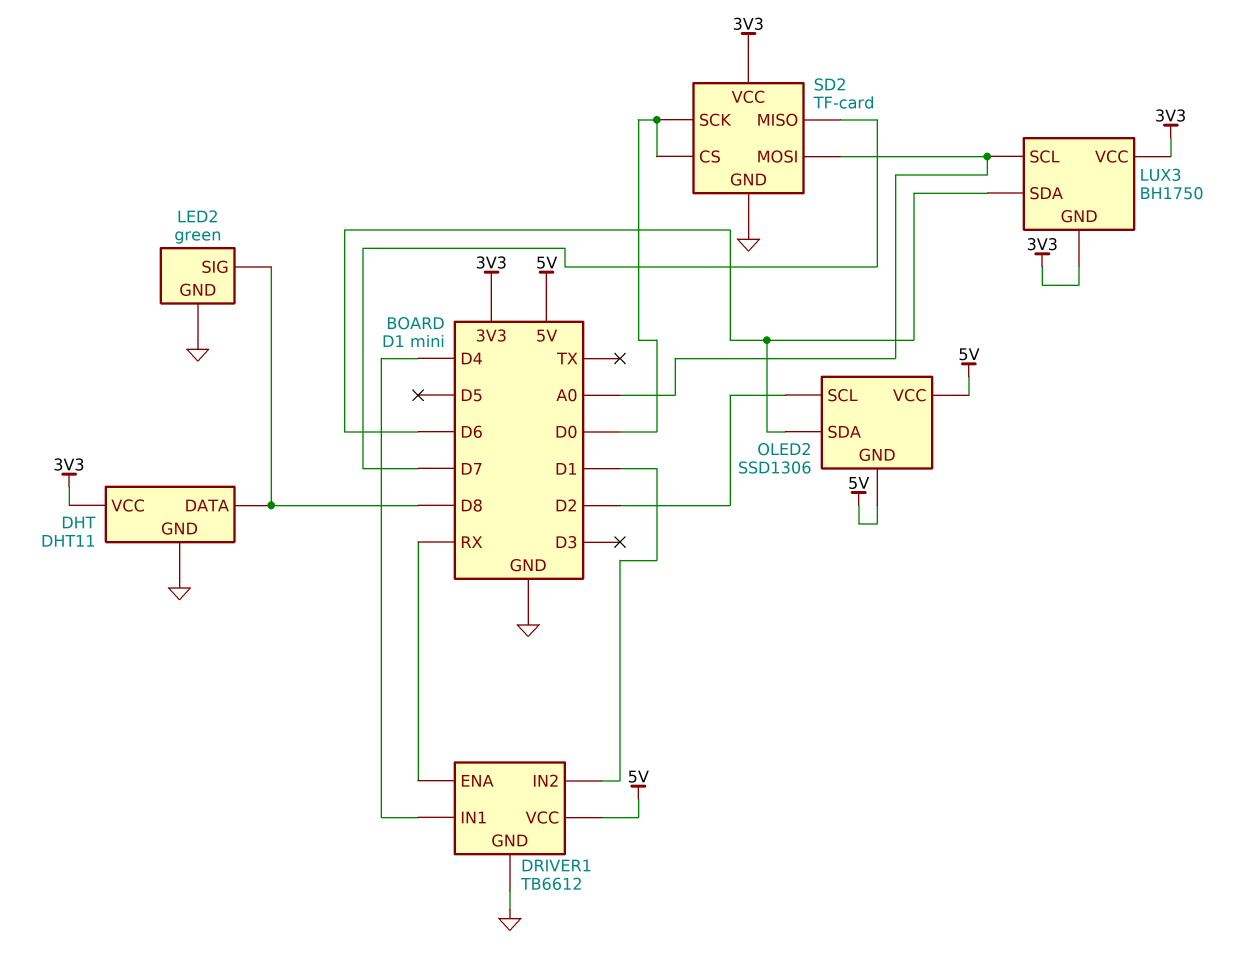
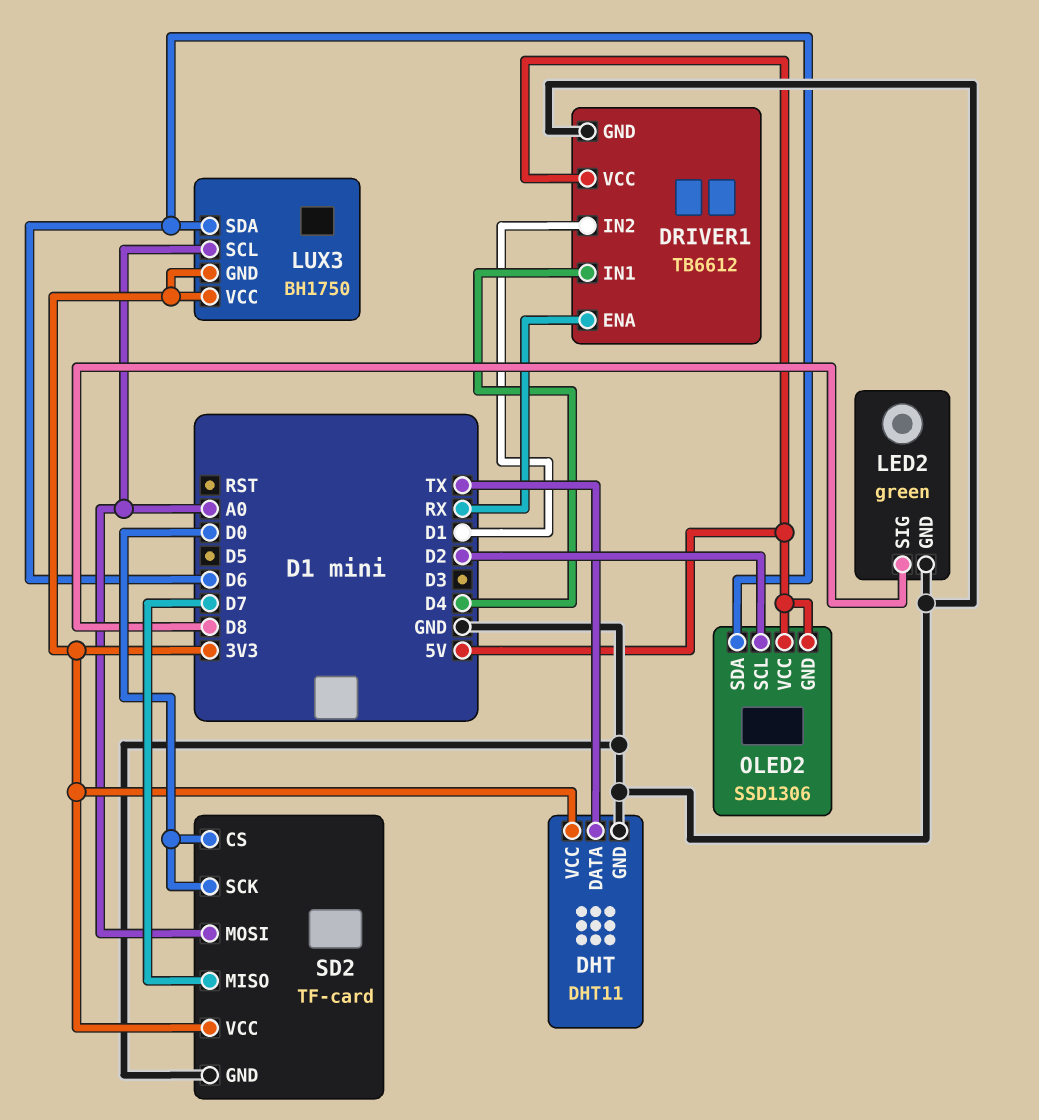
DHT pin DATA: D8 -> TX

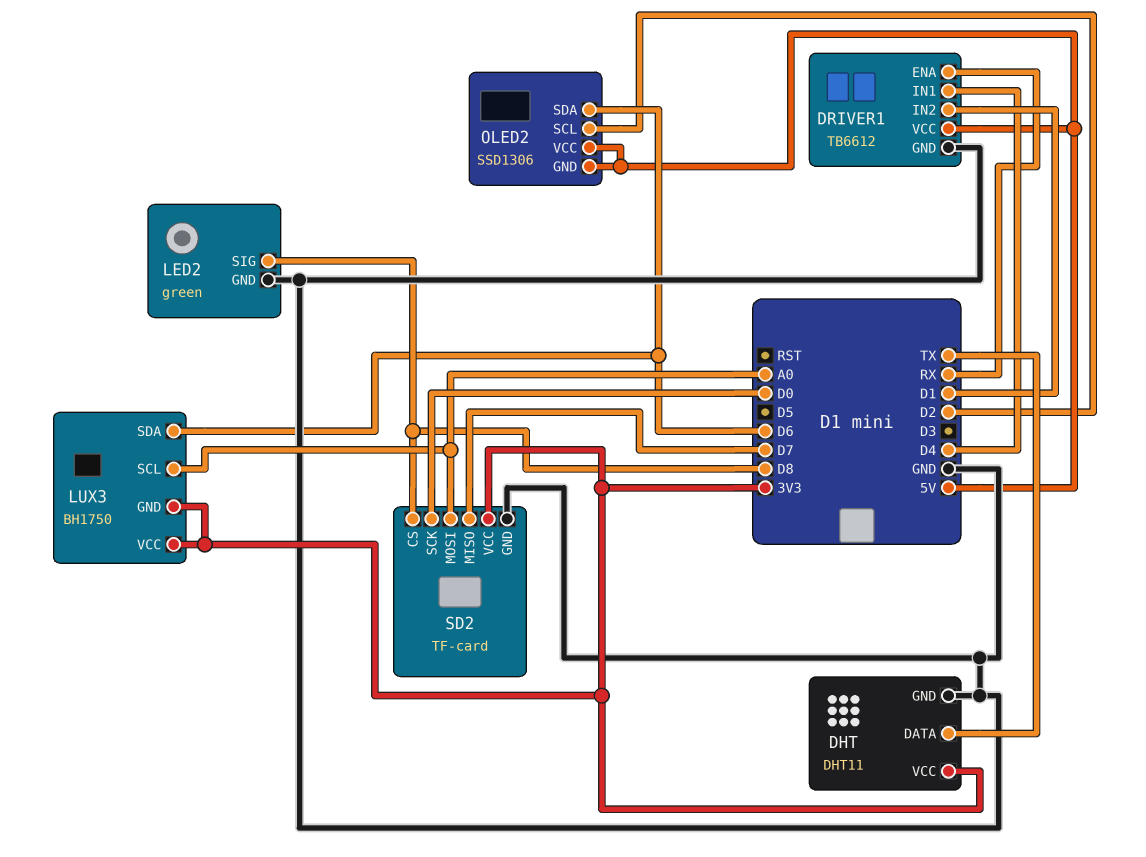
SD2 pin CS: D0 -> D8

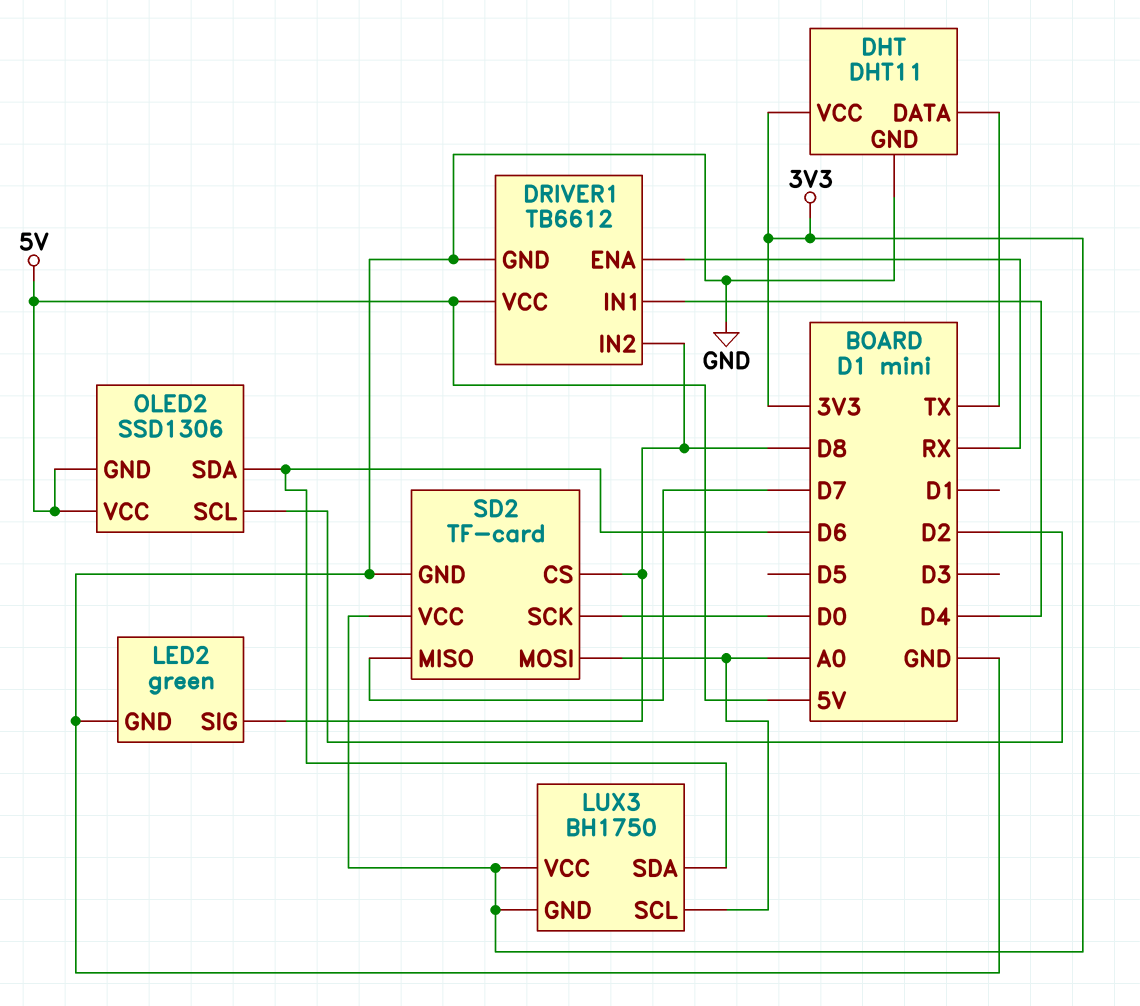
DRIVER1 pin IN2: D1 -> D8

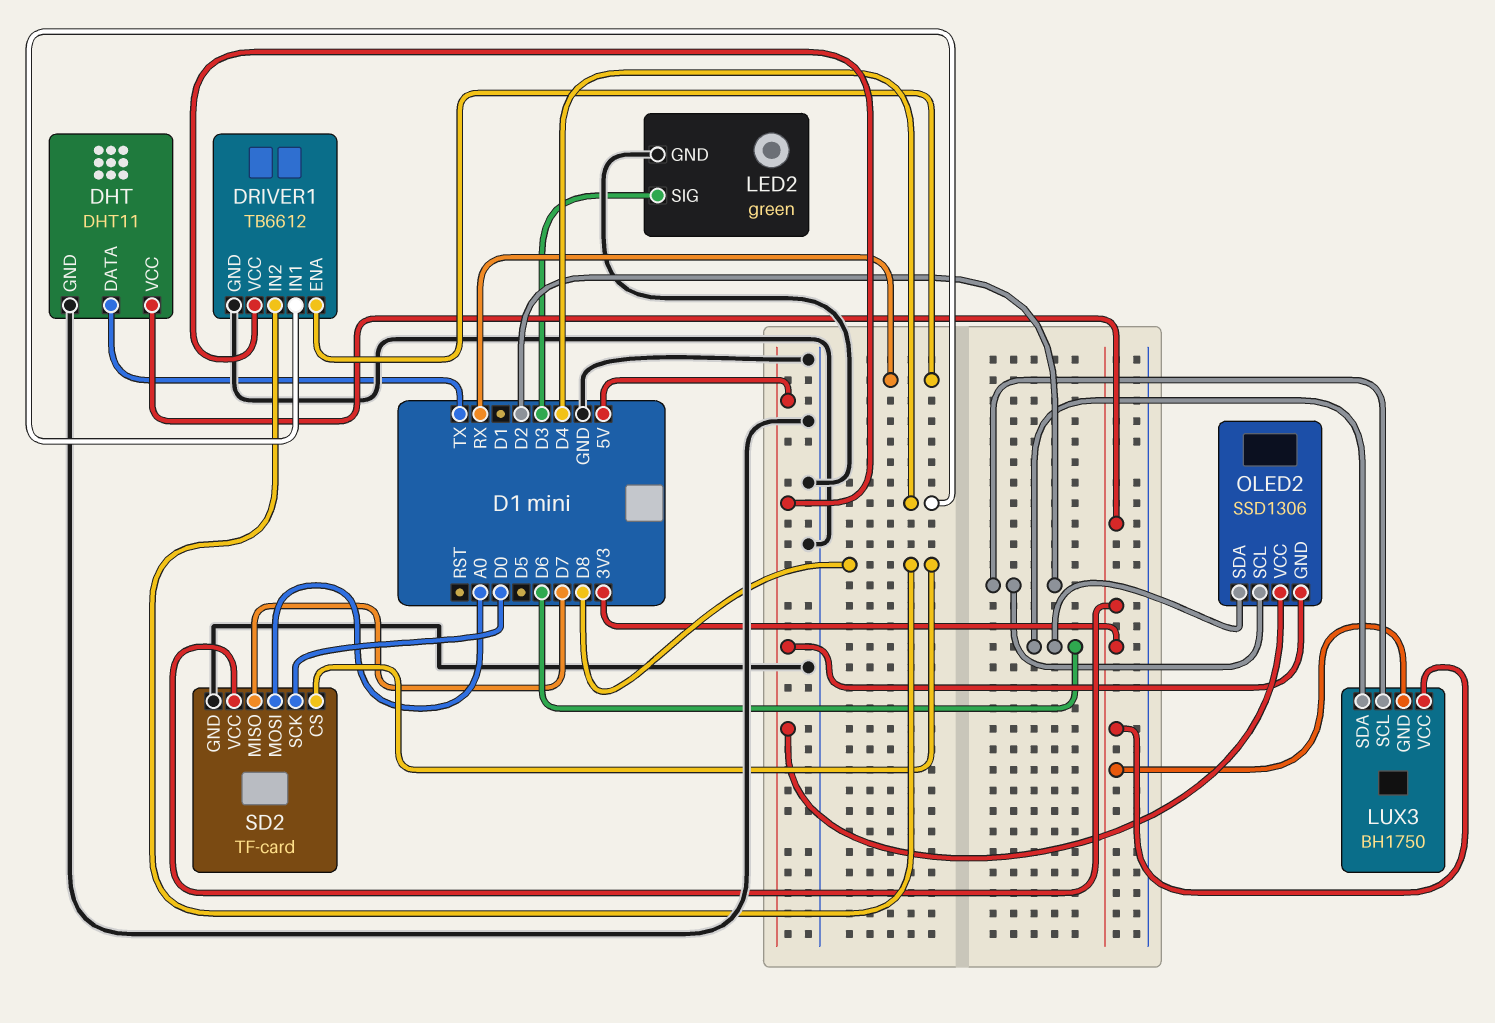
LED2 pin SIG: D8 -> D3
LUX3 pin SCL: A0 -> D2

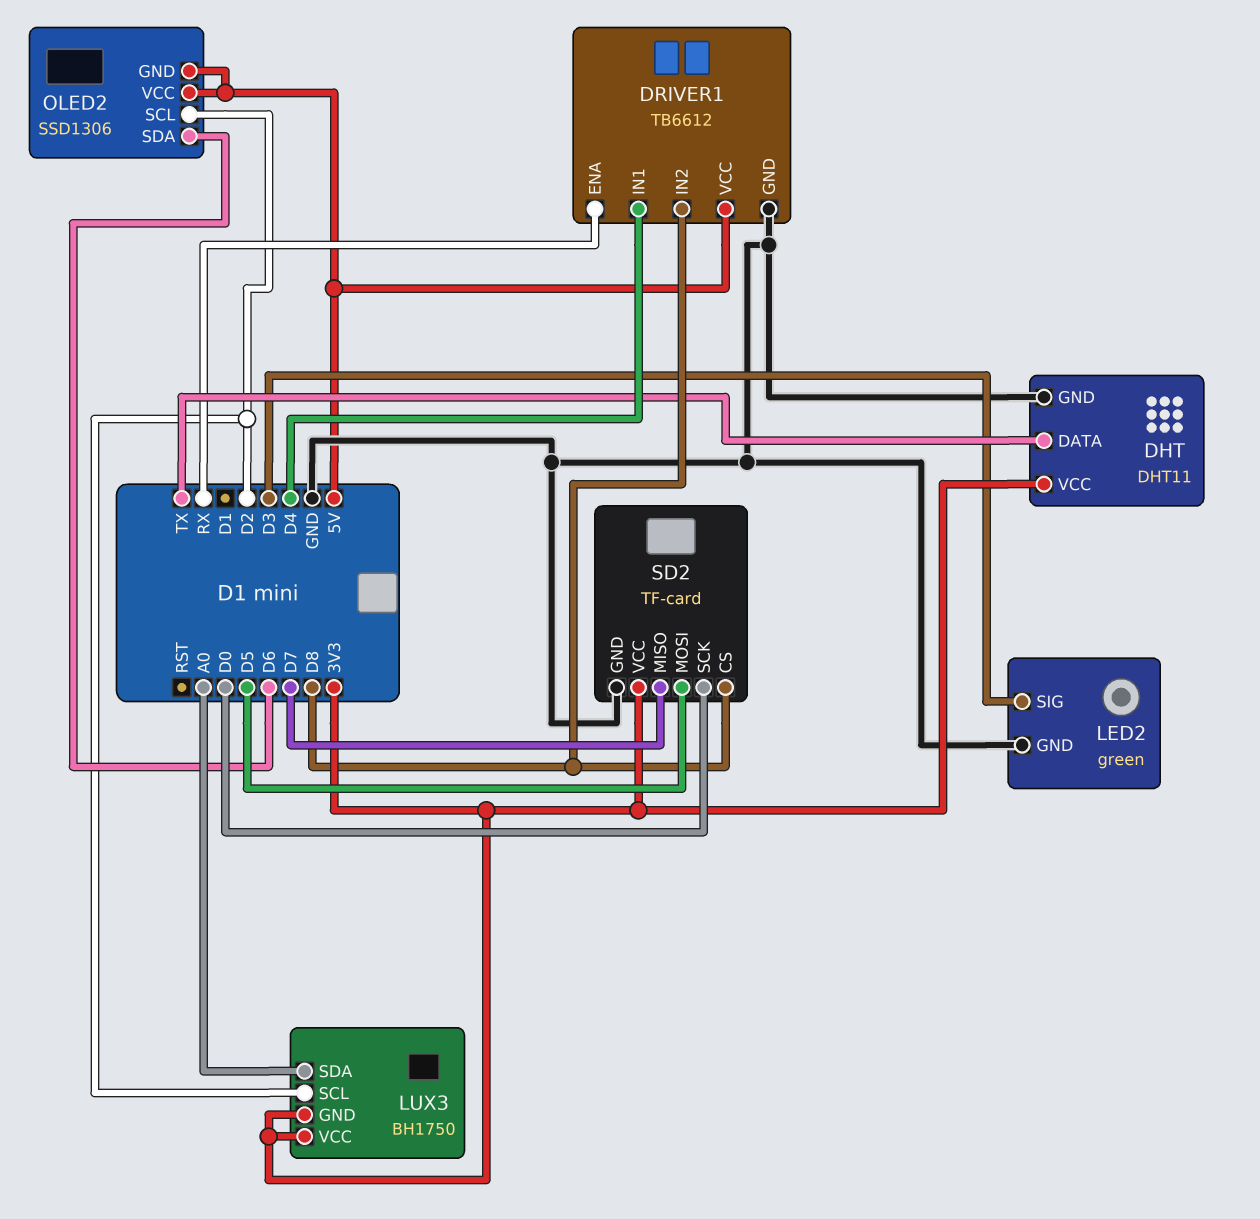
LUX3 pin SDA: D6 -> A0
SD2 pin MOSI: A0 -> D5

